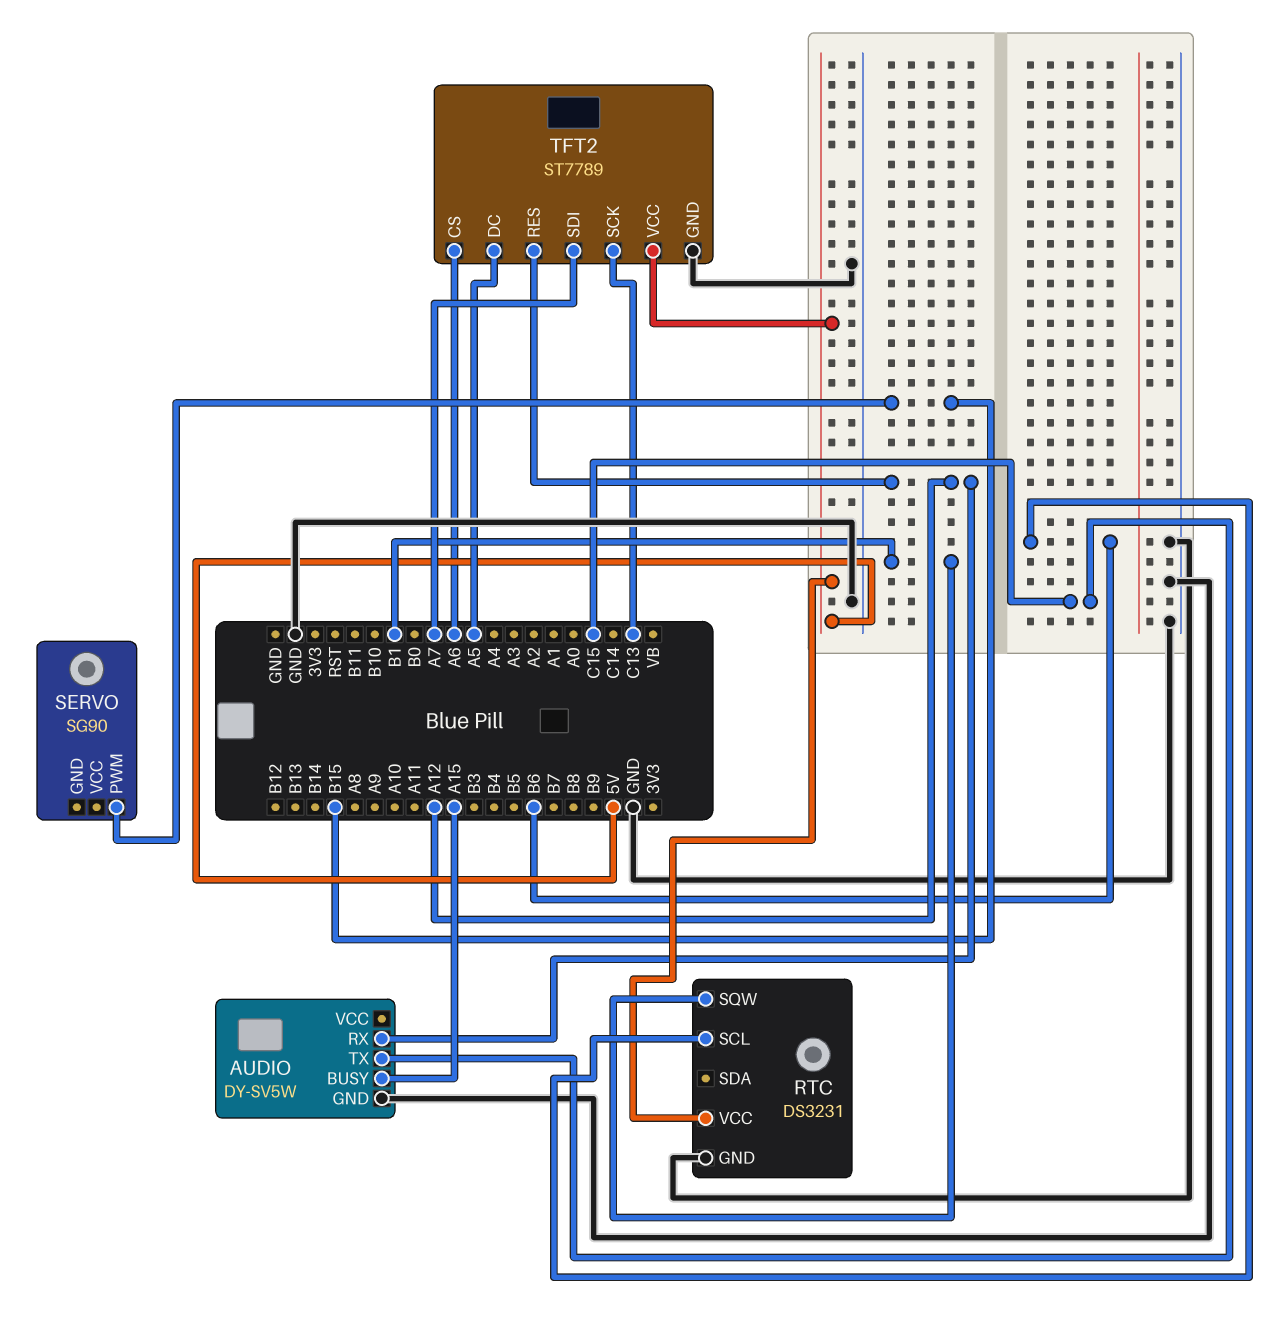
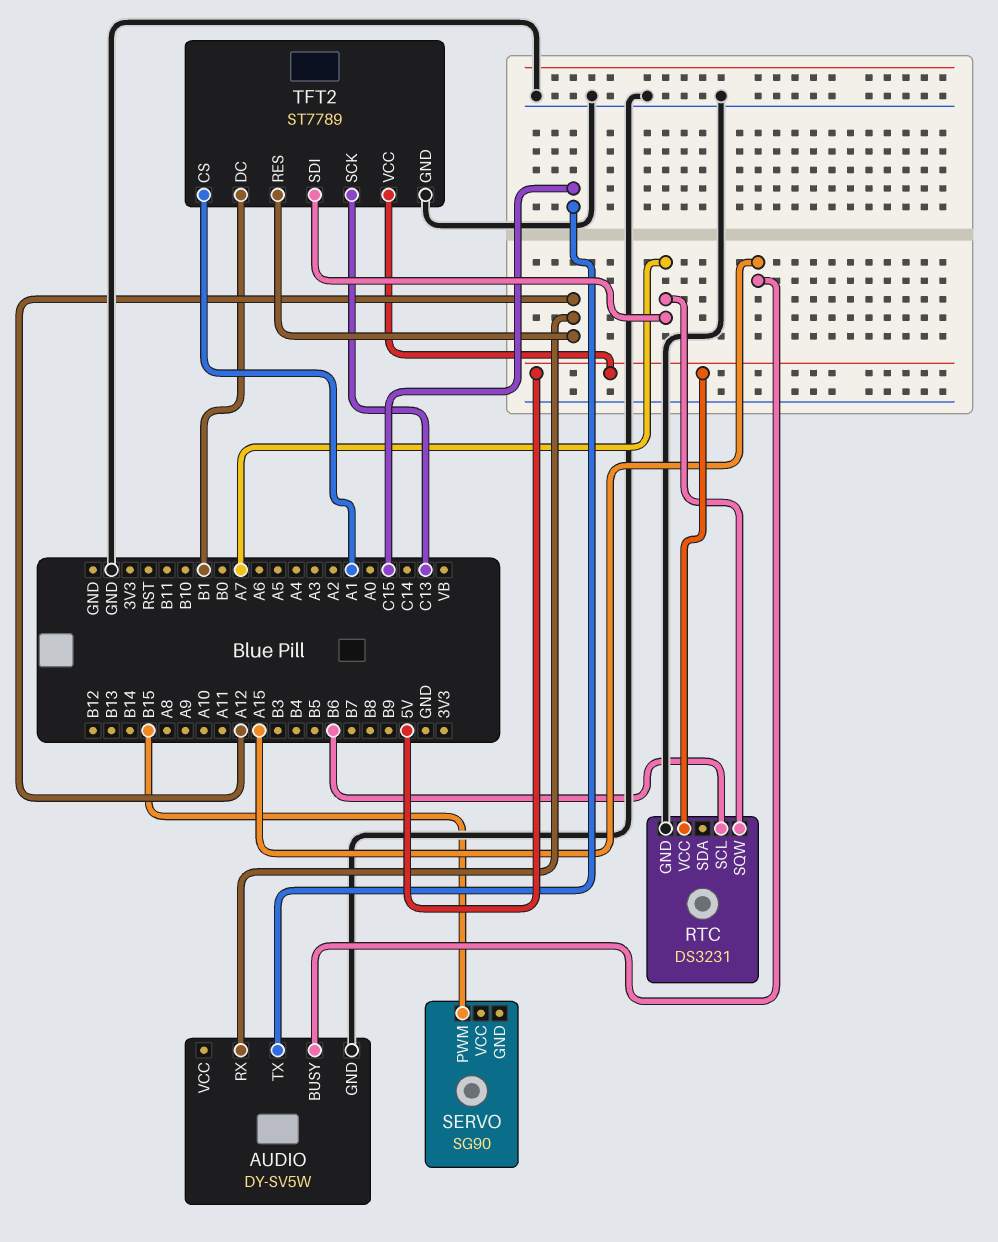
RTC pin SQW: B1 -> A7
TFT2 pin CS: A6 -> A1
TFT2 pin DC: A5 -> B1

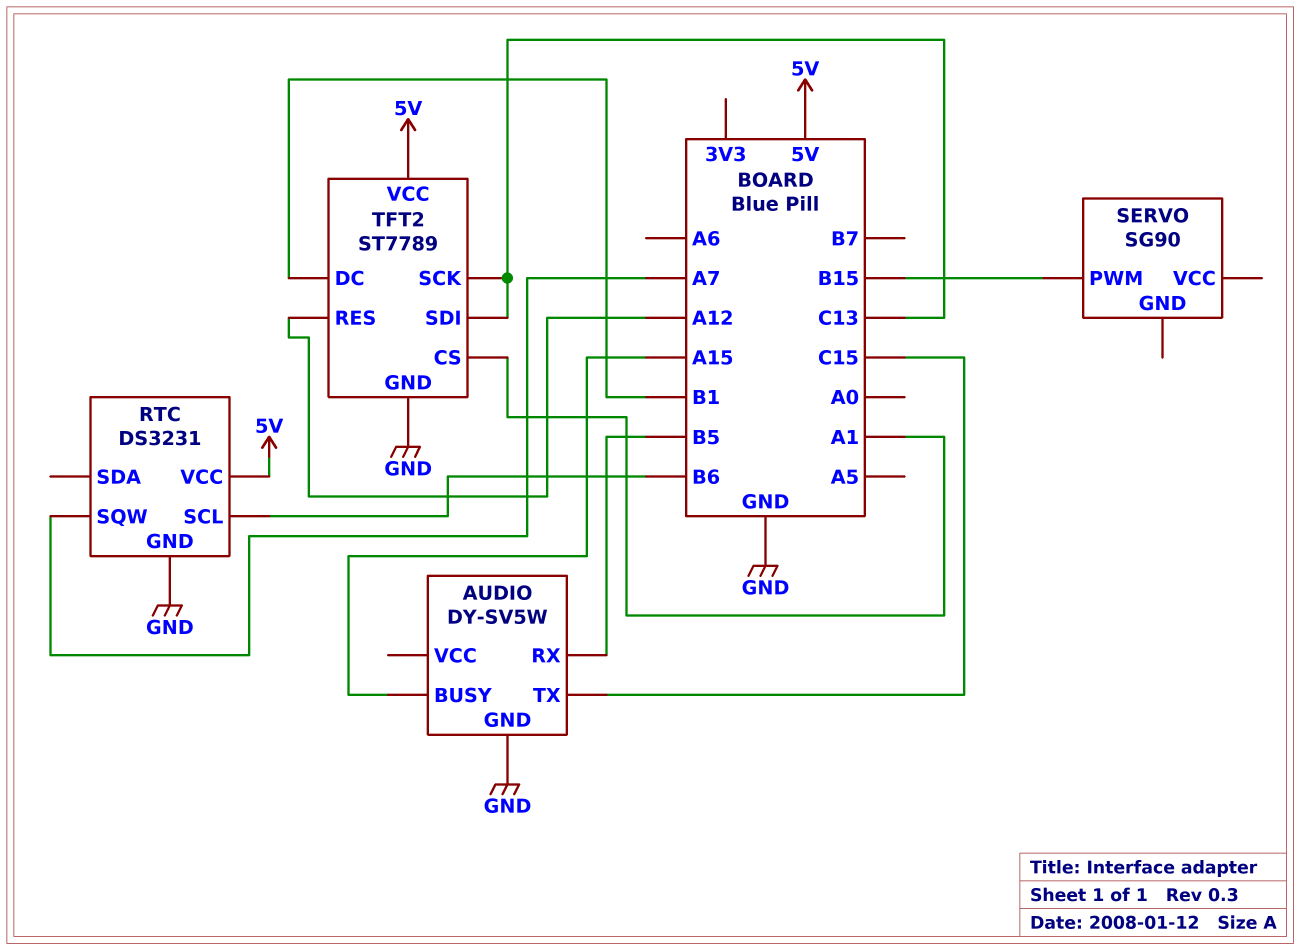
AUDIO pin RX: A12 -> B5
TFT2 pin SDI: A7 -> C13

